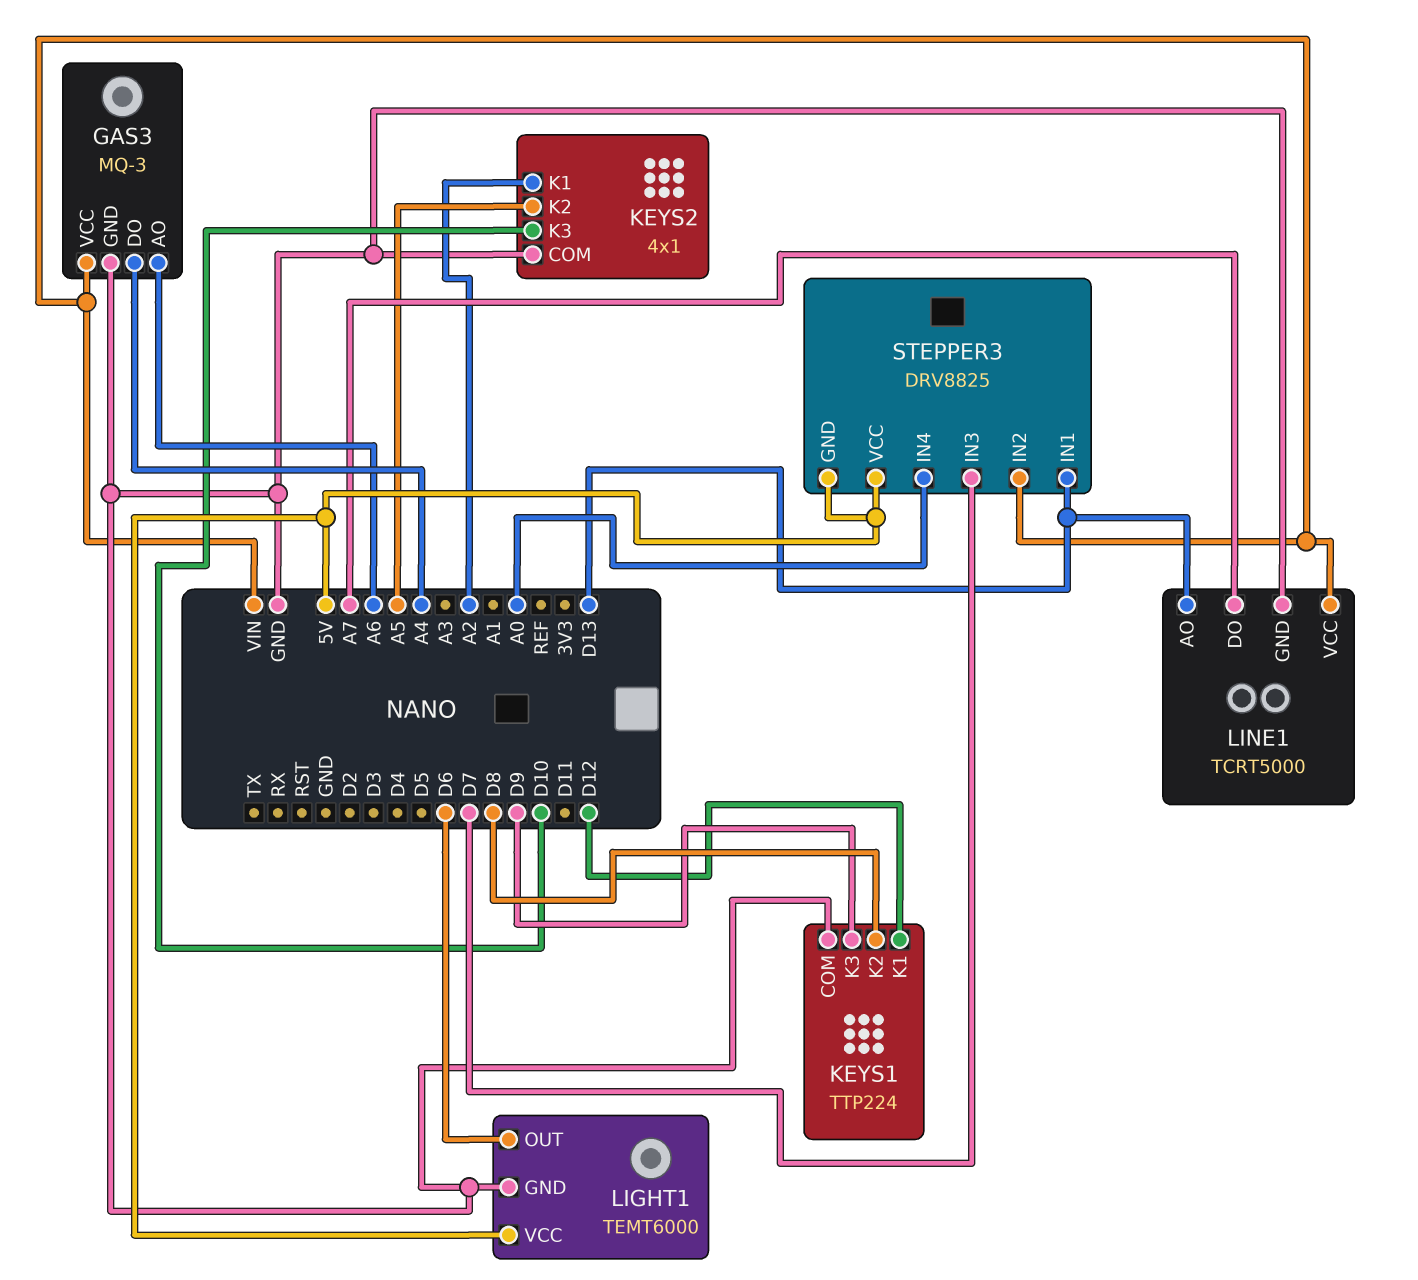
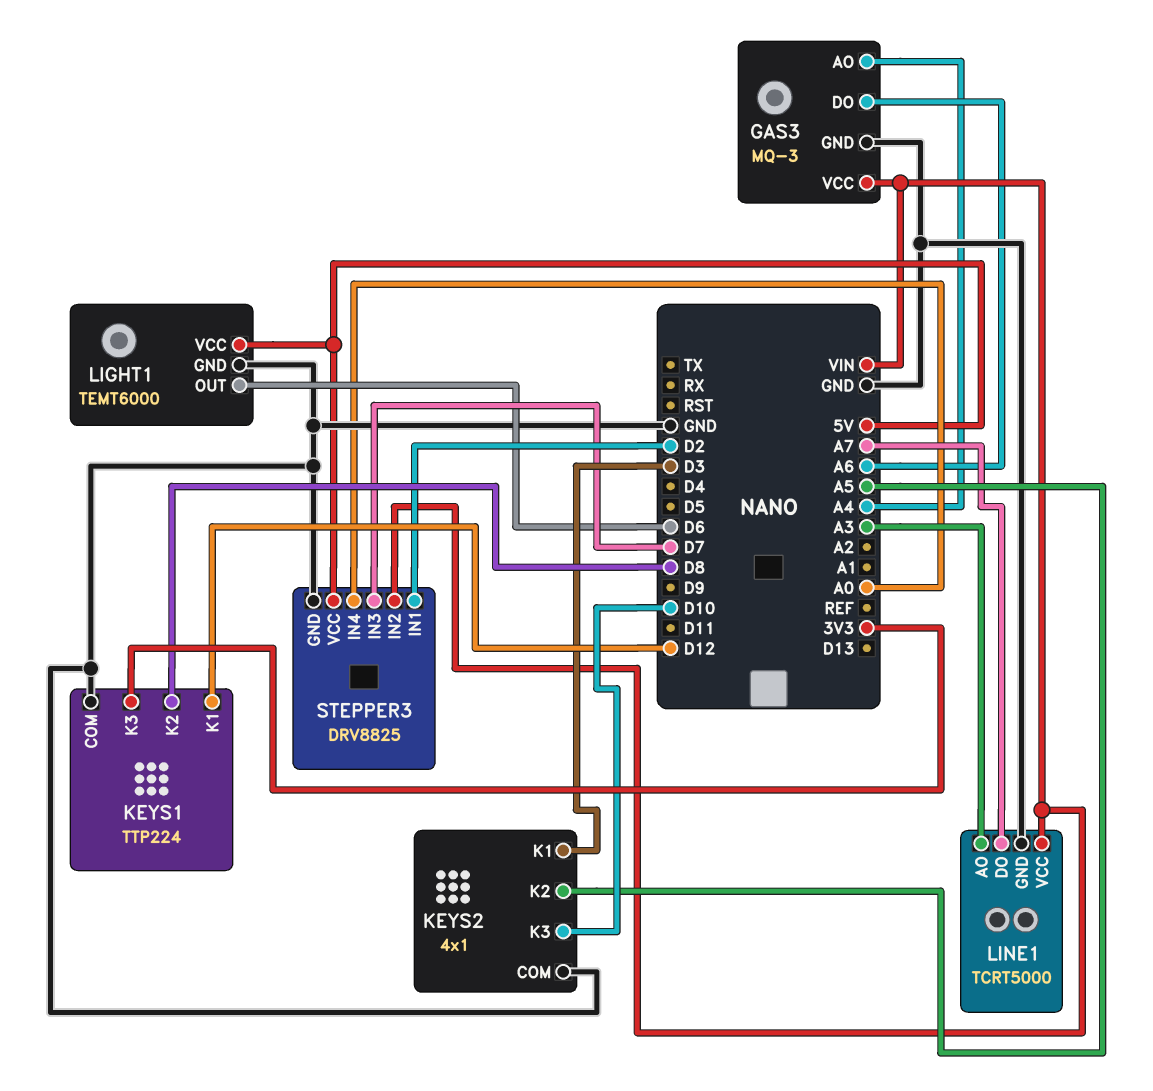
GAS3 pin AO: A6 -> A4
GAS3 pin DO: A4 -> A6
KEYS1 pin K3: D9 -> 3V3
KEYS2 pin K1: A2 -> D3
LINE1 pin AO: D13 -> A3
STEPPER3 pin GND: 5V -> GND
STEPPER3 pin IN1: D13 -> D2

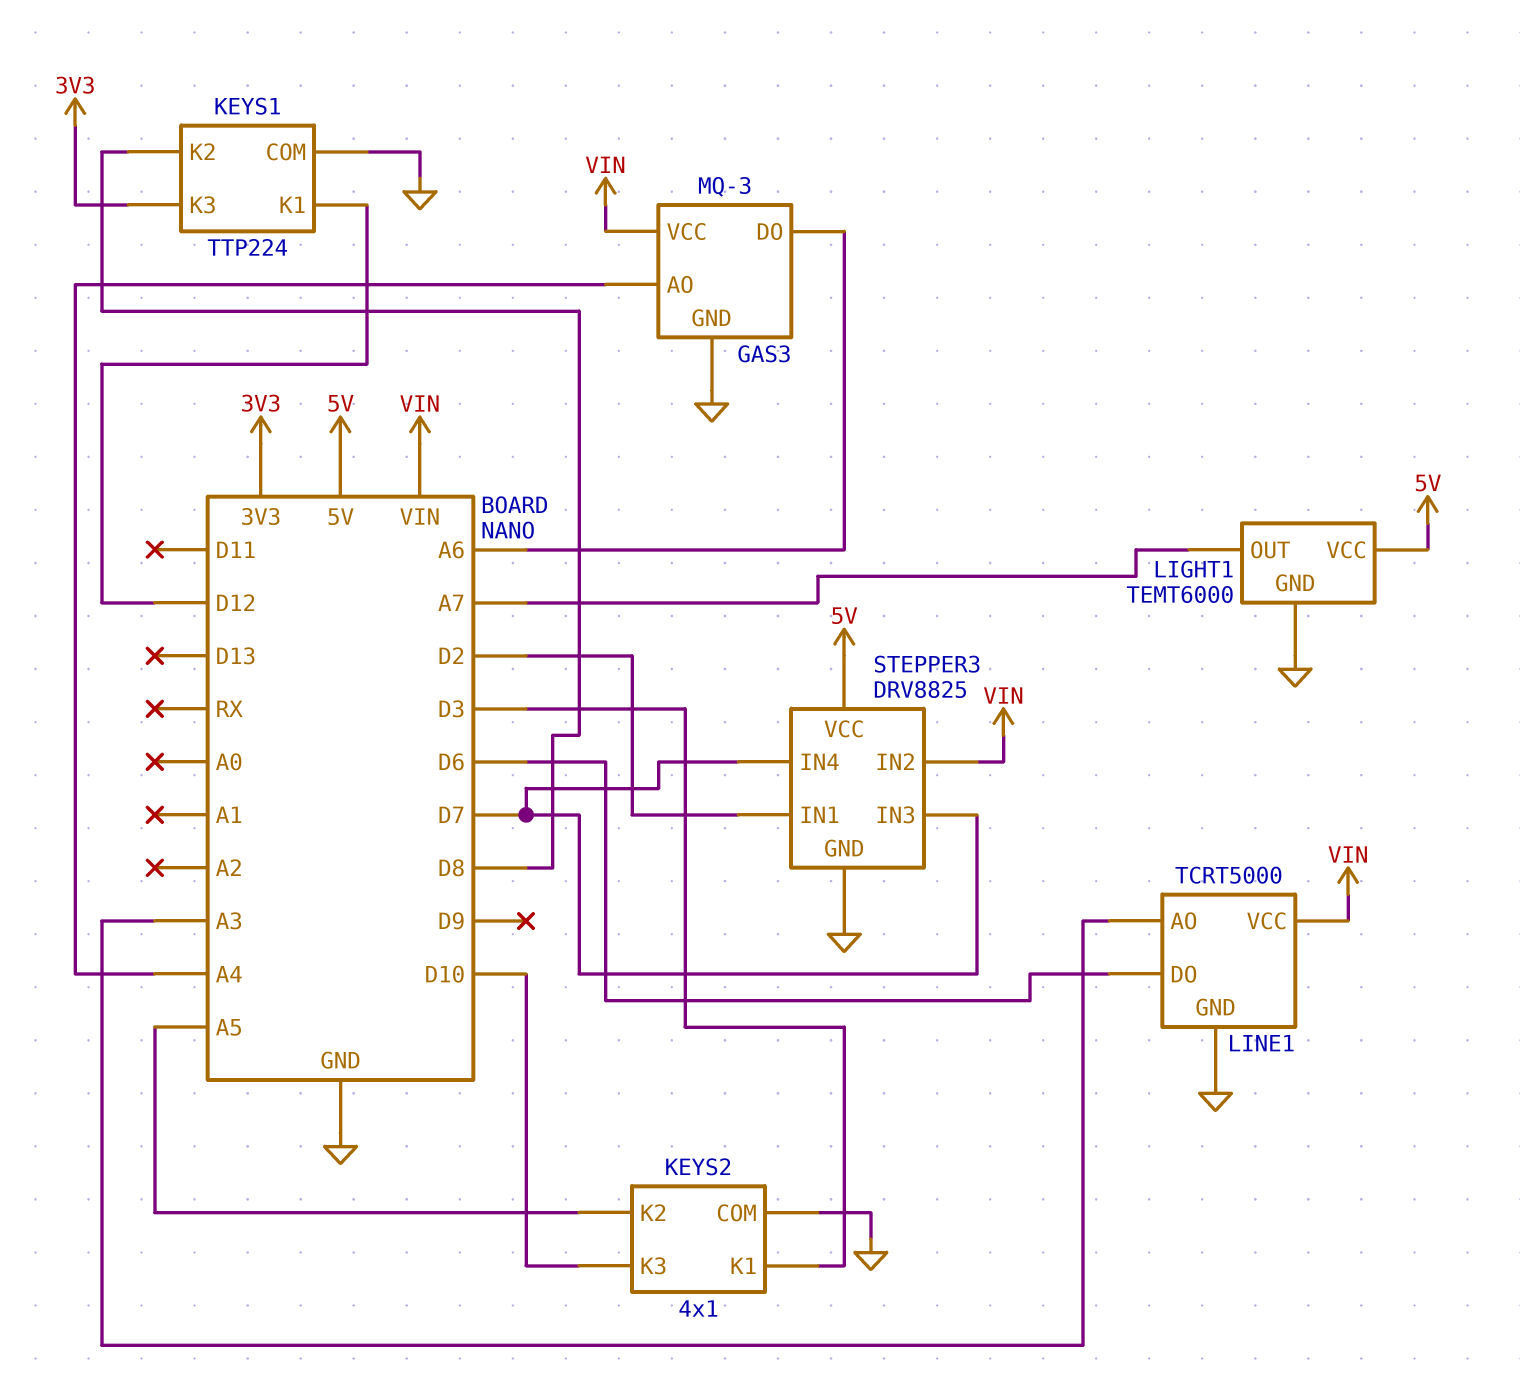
LIGHT1 pin OUT: D6 -> A7
LINE1 pin DO: A7 -> D6
STEPPER3 pin IN4: A0 -> D7

